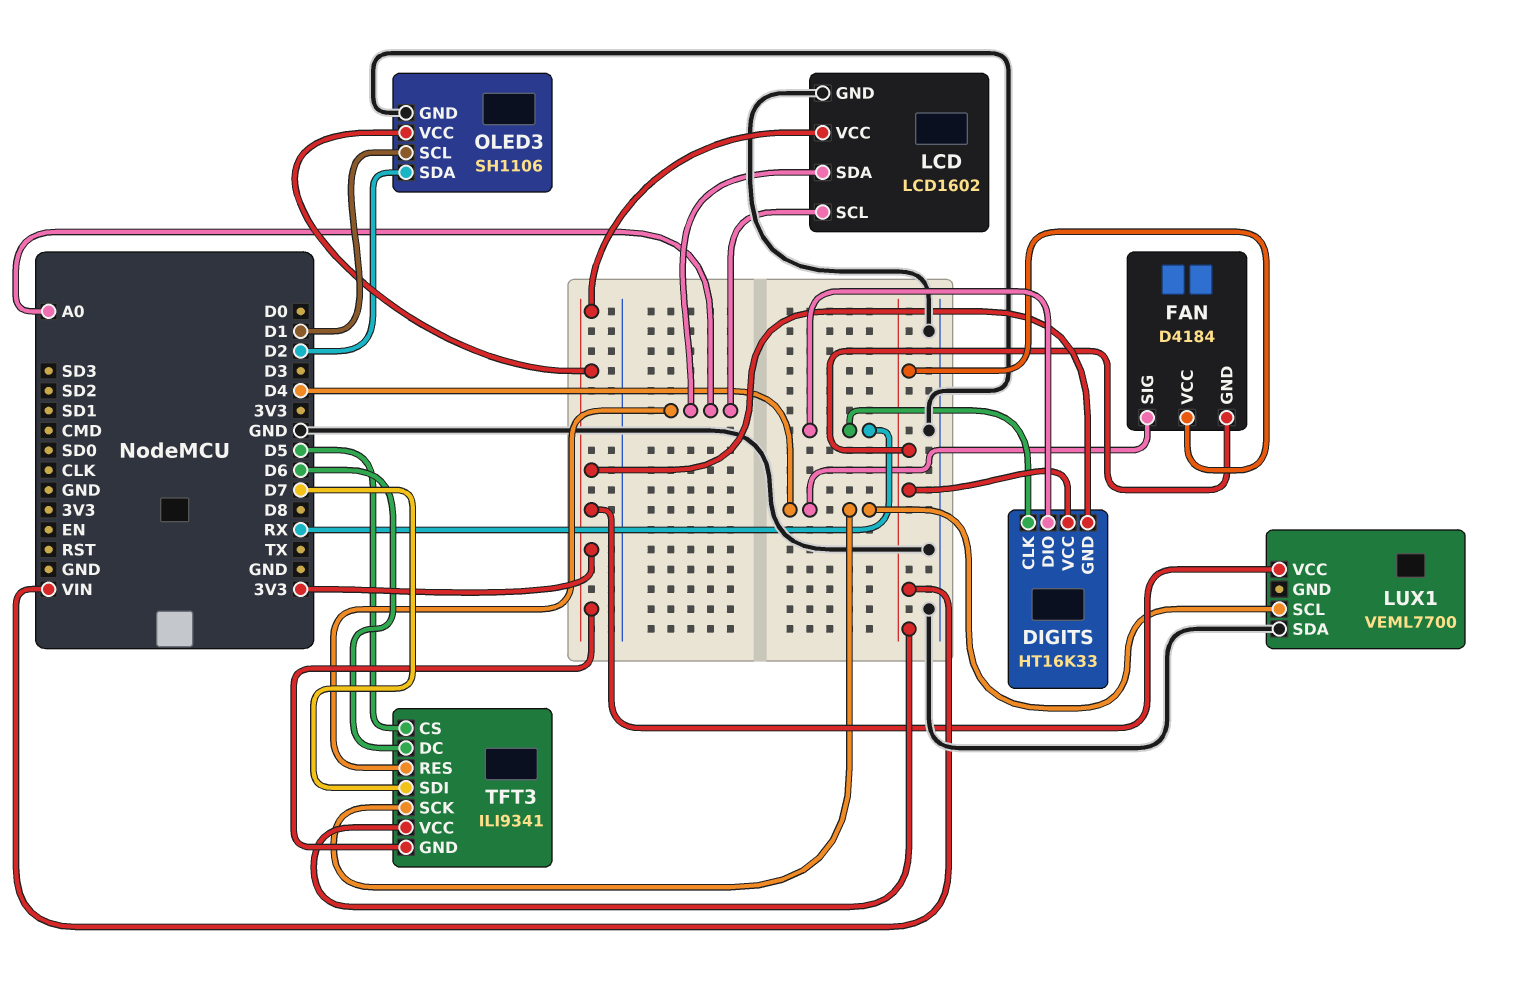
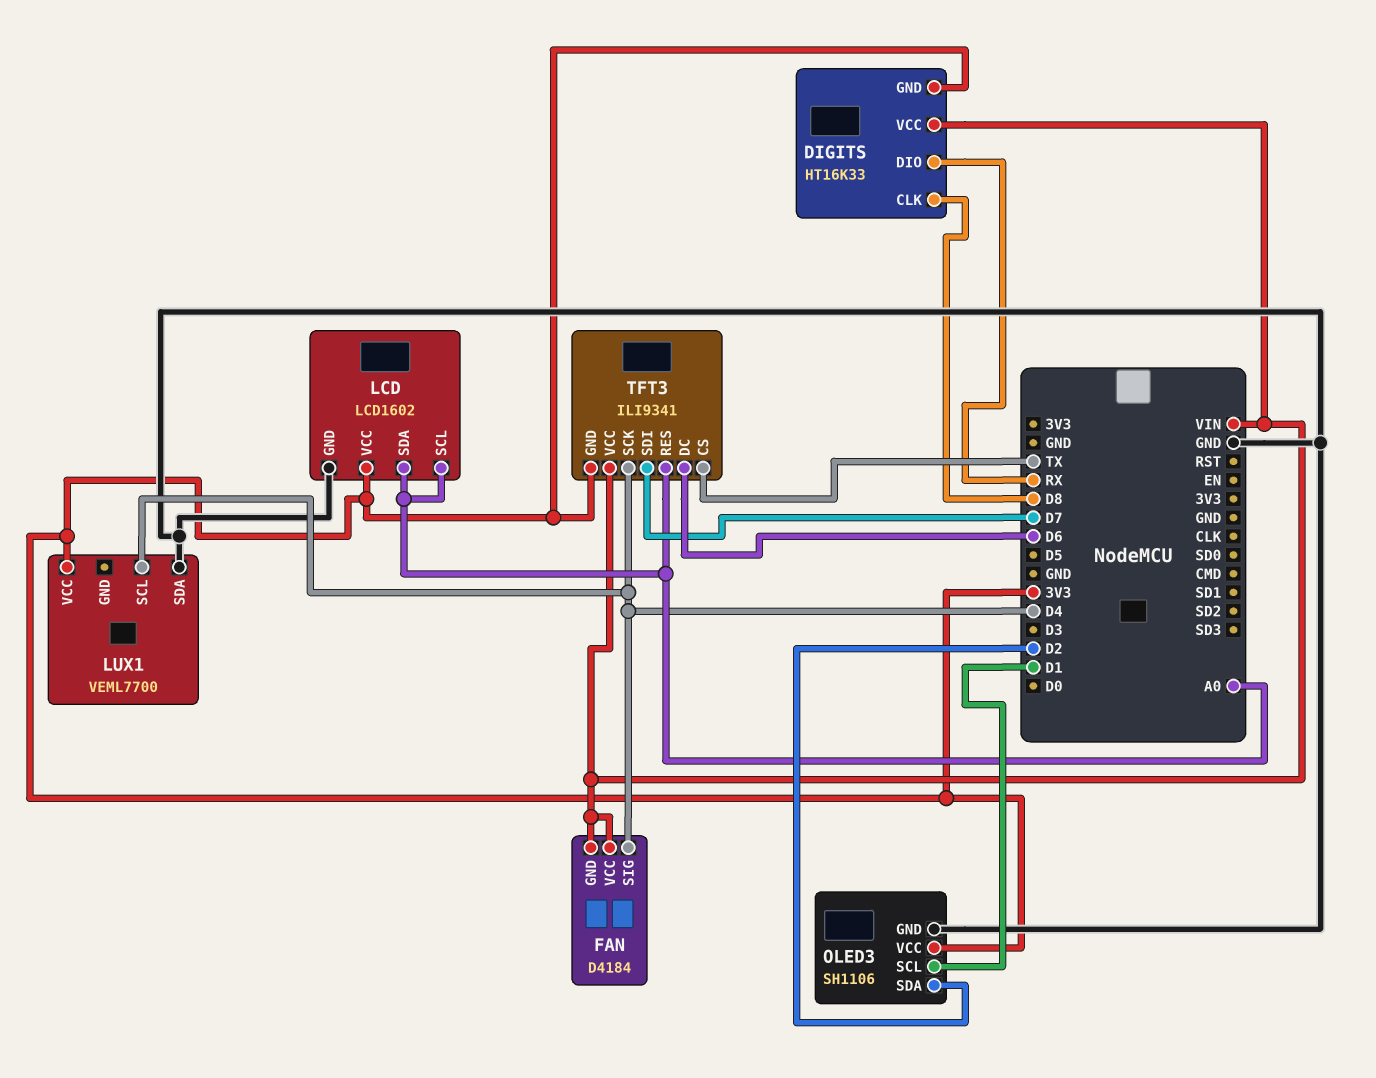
DIGITS pin CLK: RX -> D8
TFT3 pin CS: D5 -> TX

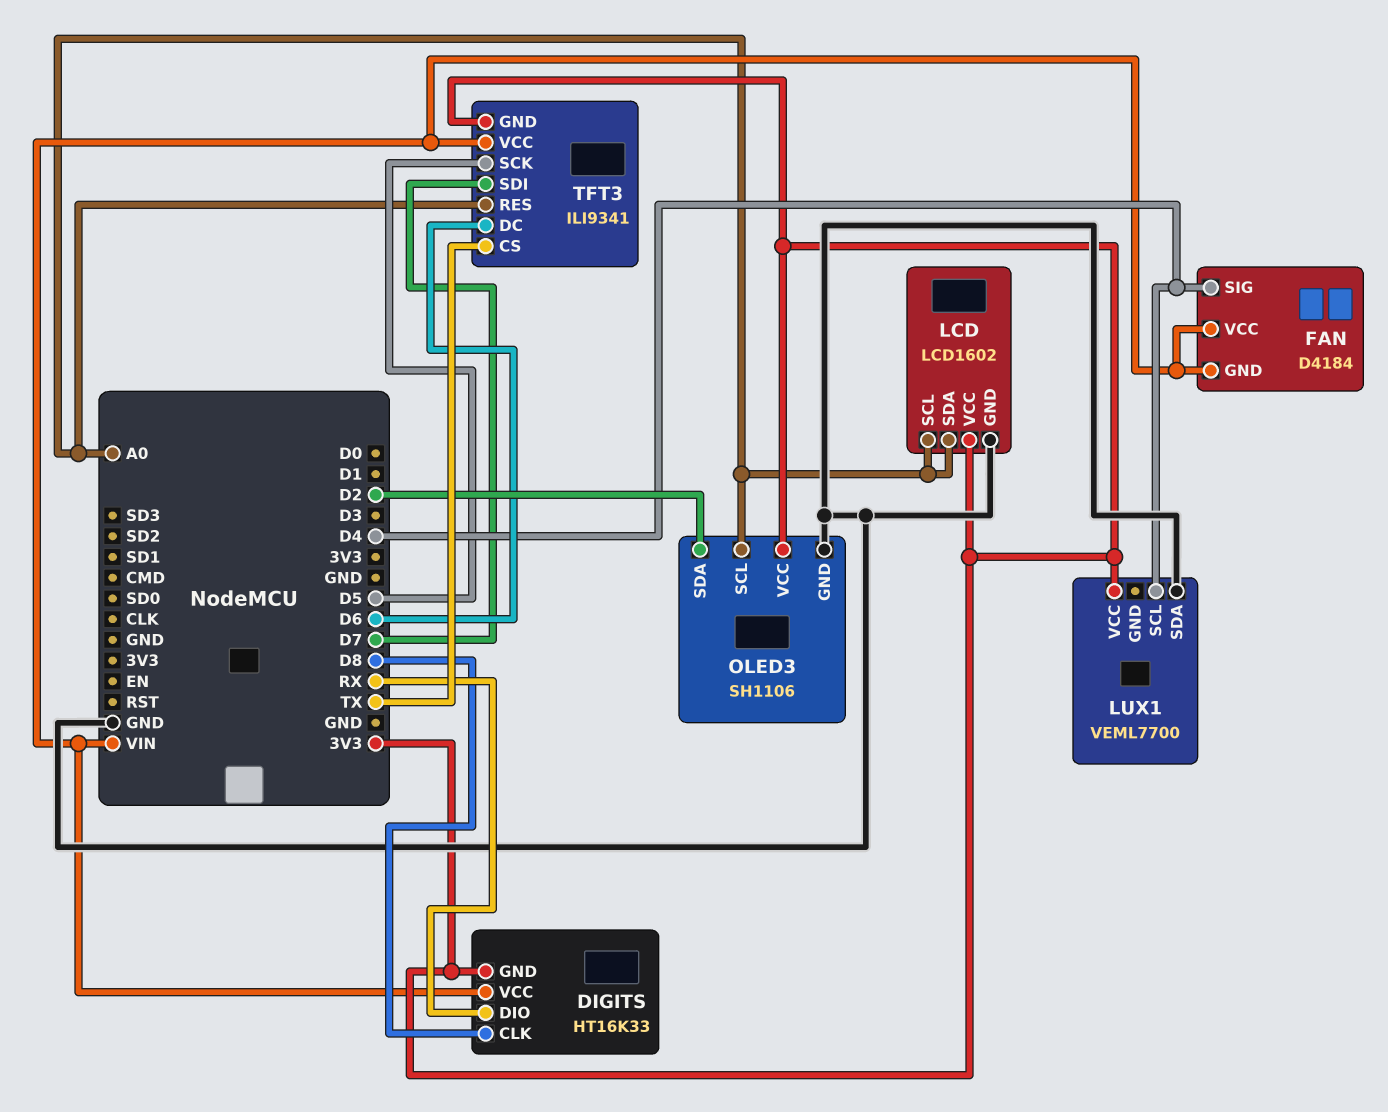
OLED3 pin SCL: D1 -> A0
TFT3 pin SCK: D4 -> D5

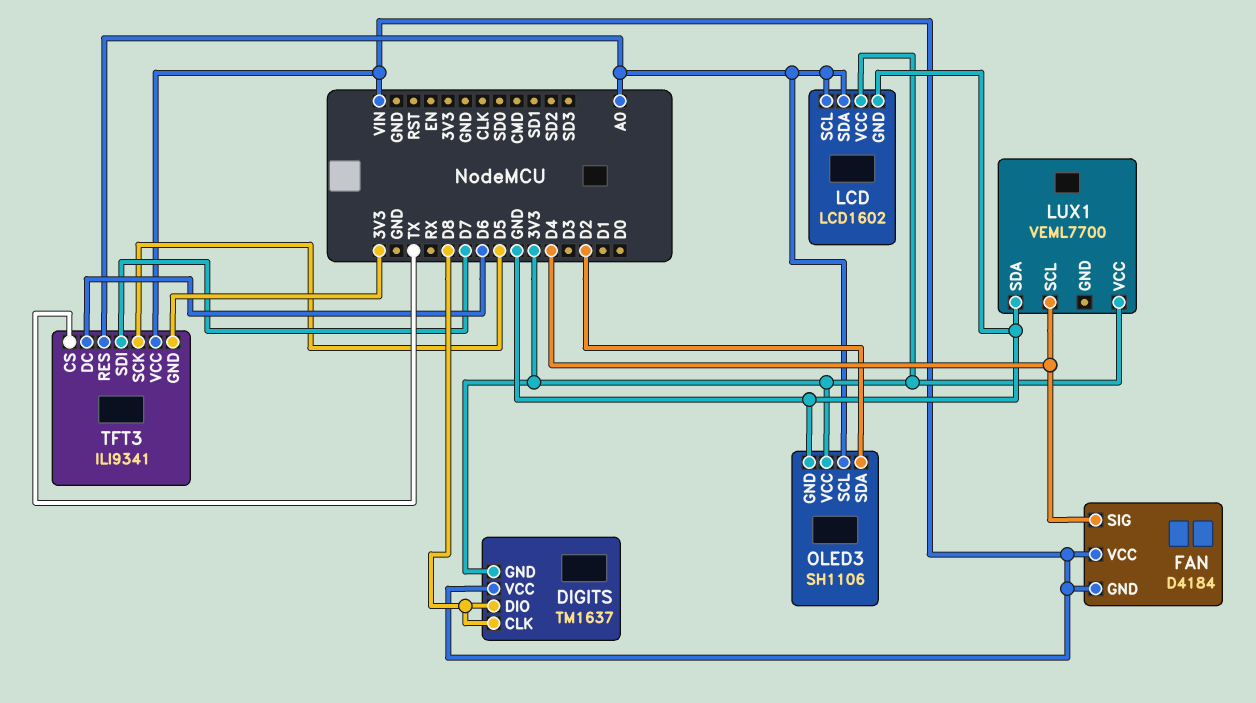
DIGITS: HT16K33 -> TM1637
DIGITS pin DIO: RX -> D8

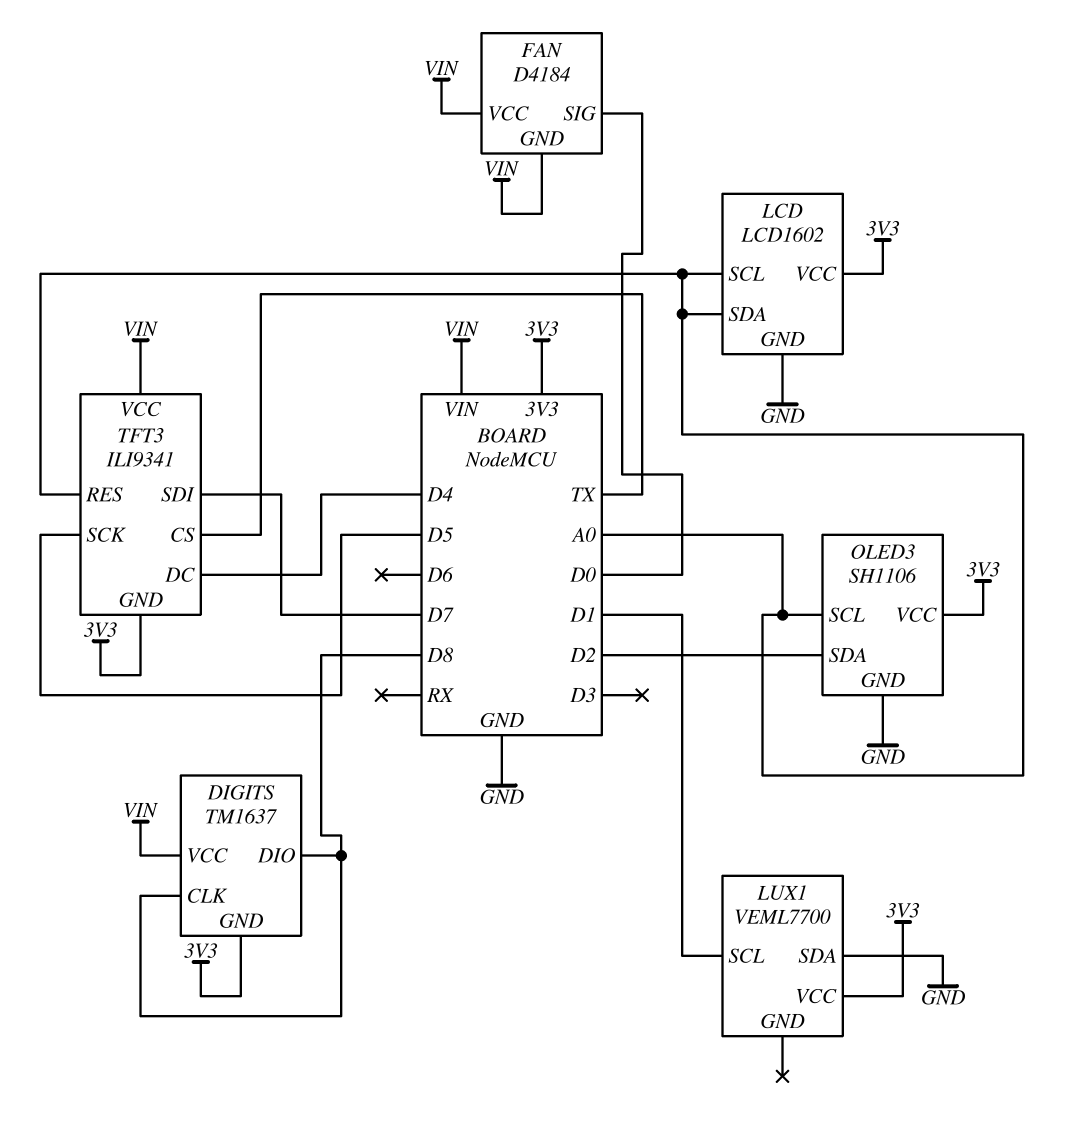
FAN pin SIG: D4 -> D0
LUX1 pin SCL: D4 -> D1
TFT3 pin DC: D6 -> D4

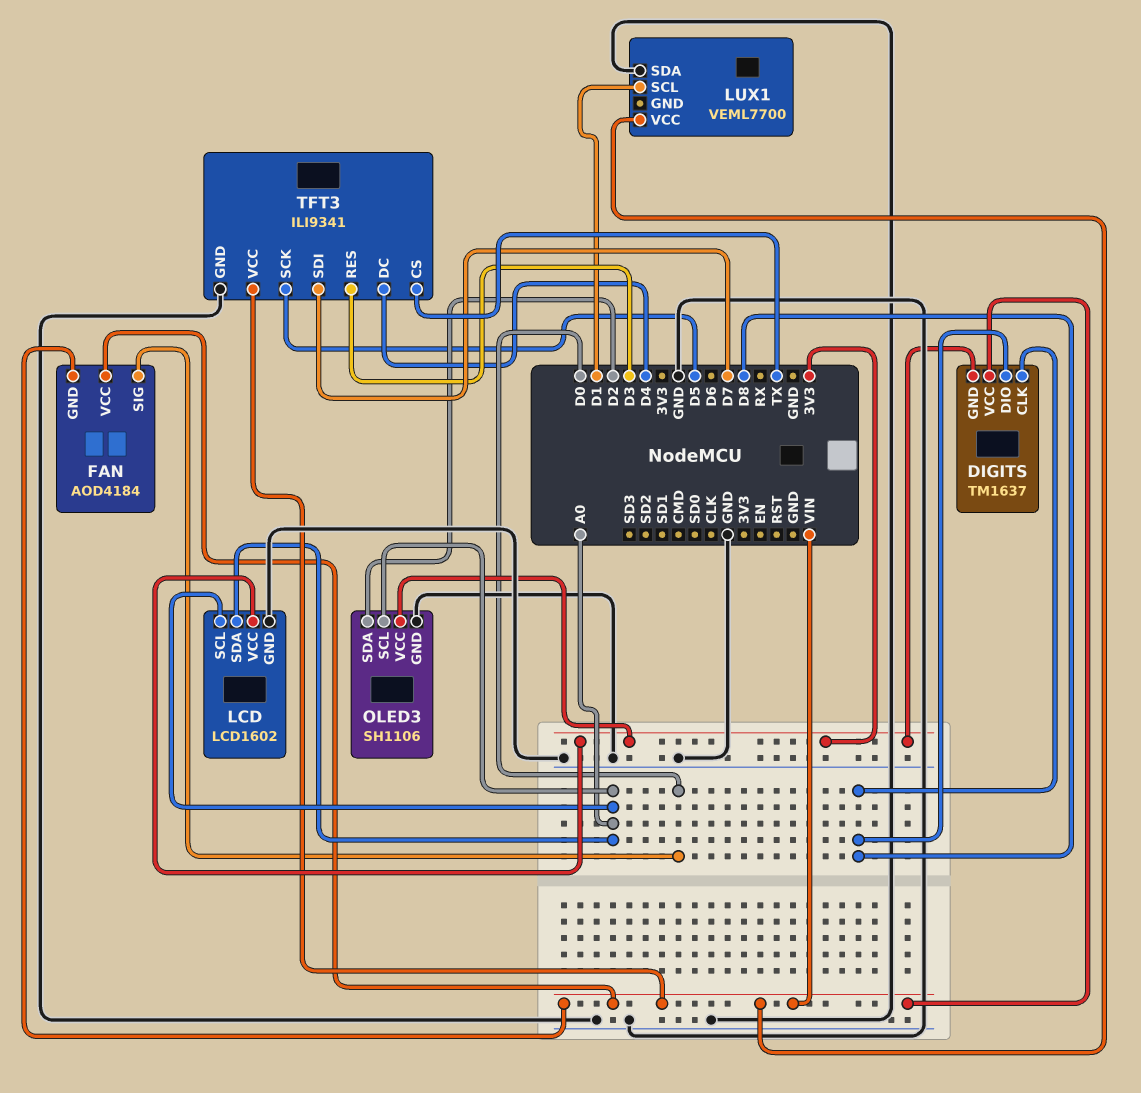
FAN: D4184 -> AOD4184
LUX1 pin VCC: 3V3 -> VIN
TFT3 pin GND: 3V3 -> GND
TFT3 pin RES: A0 -> D3

